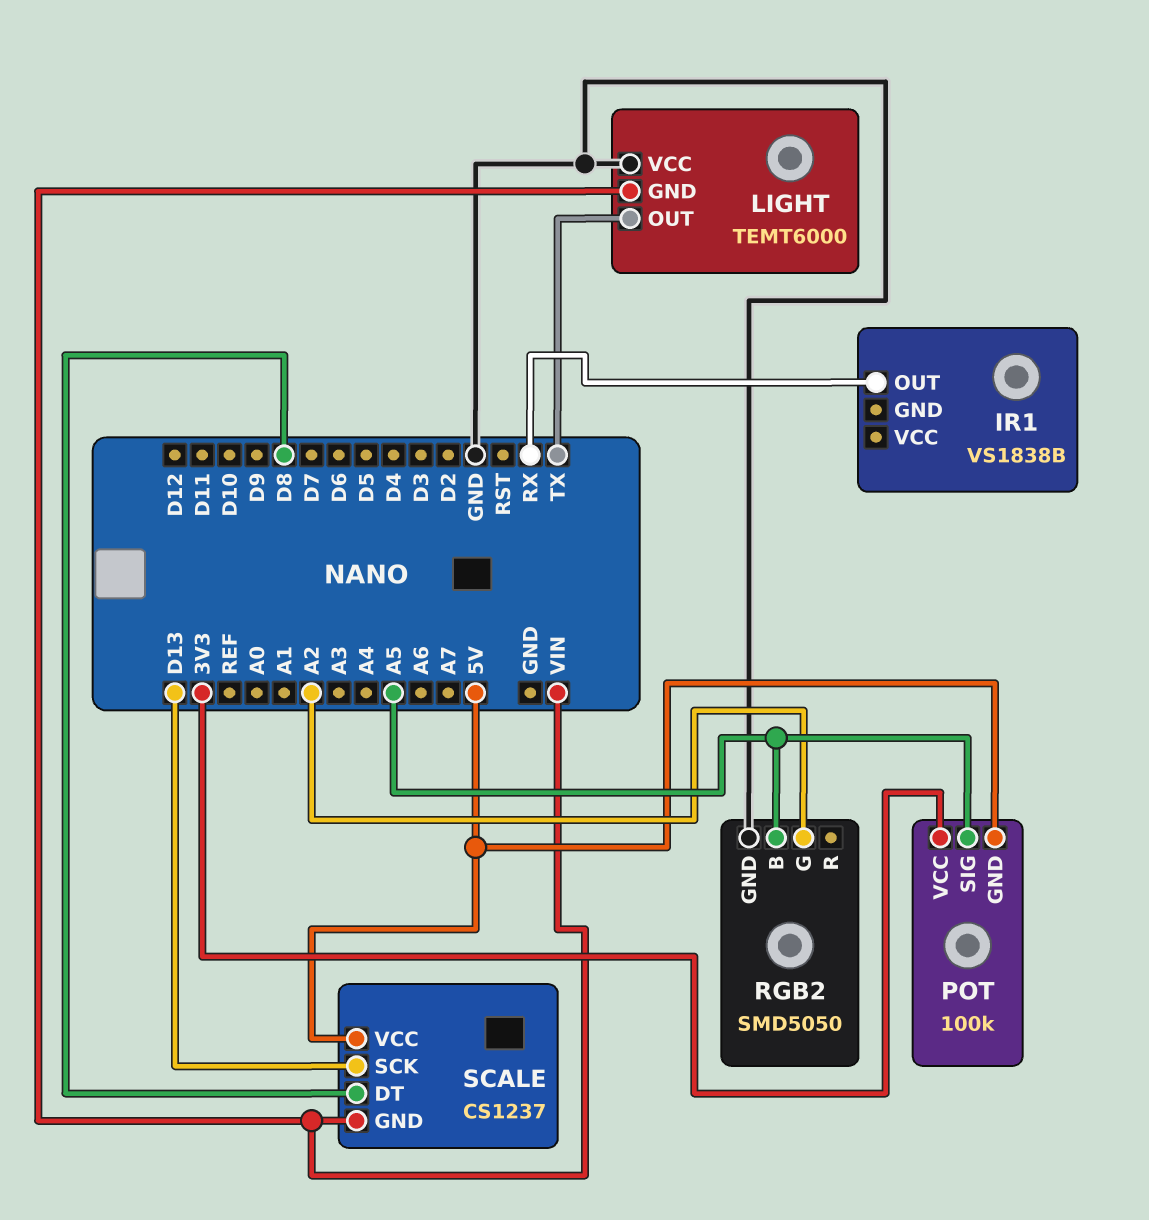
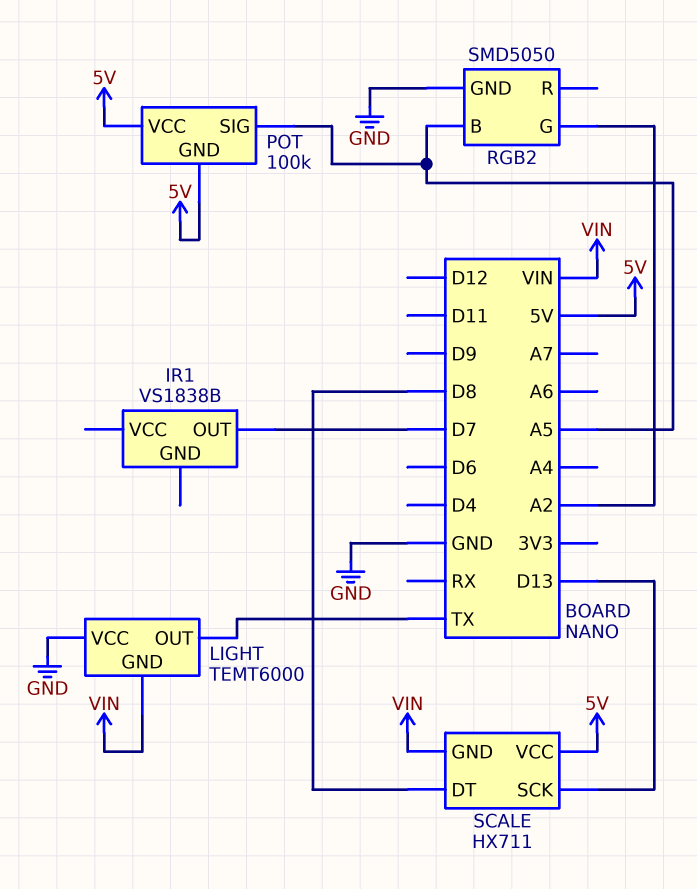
IR1 pin OUT: RX -> D7
POT pin VCC: 3V3 -> 5V
SCALE: CS1237 -> HX711

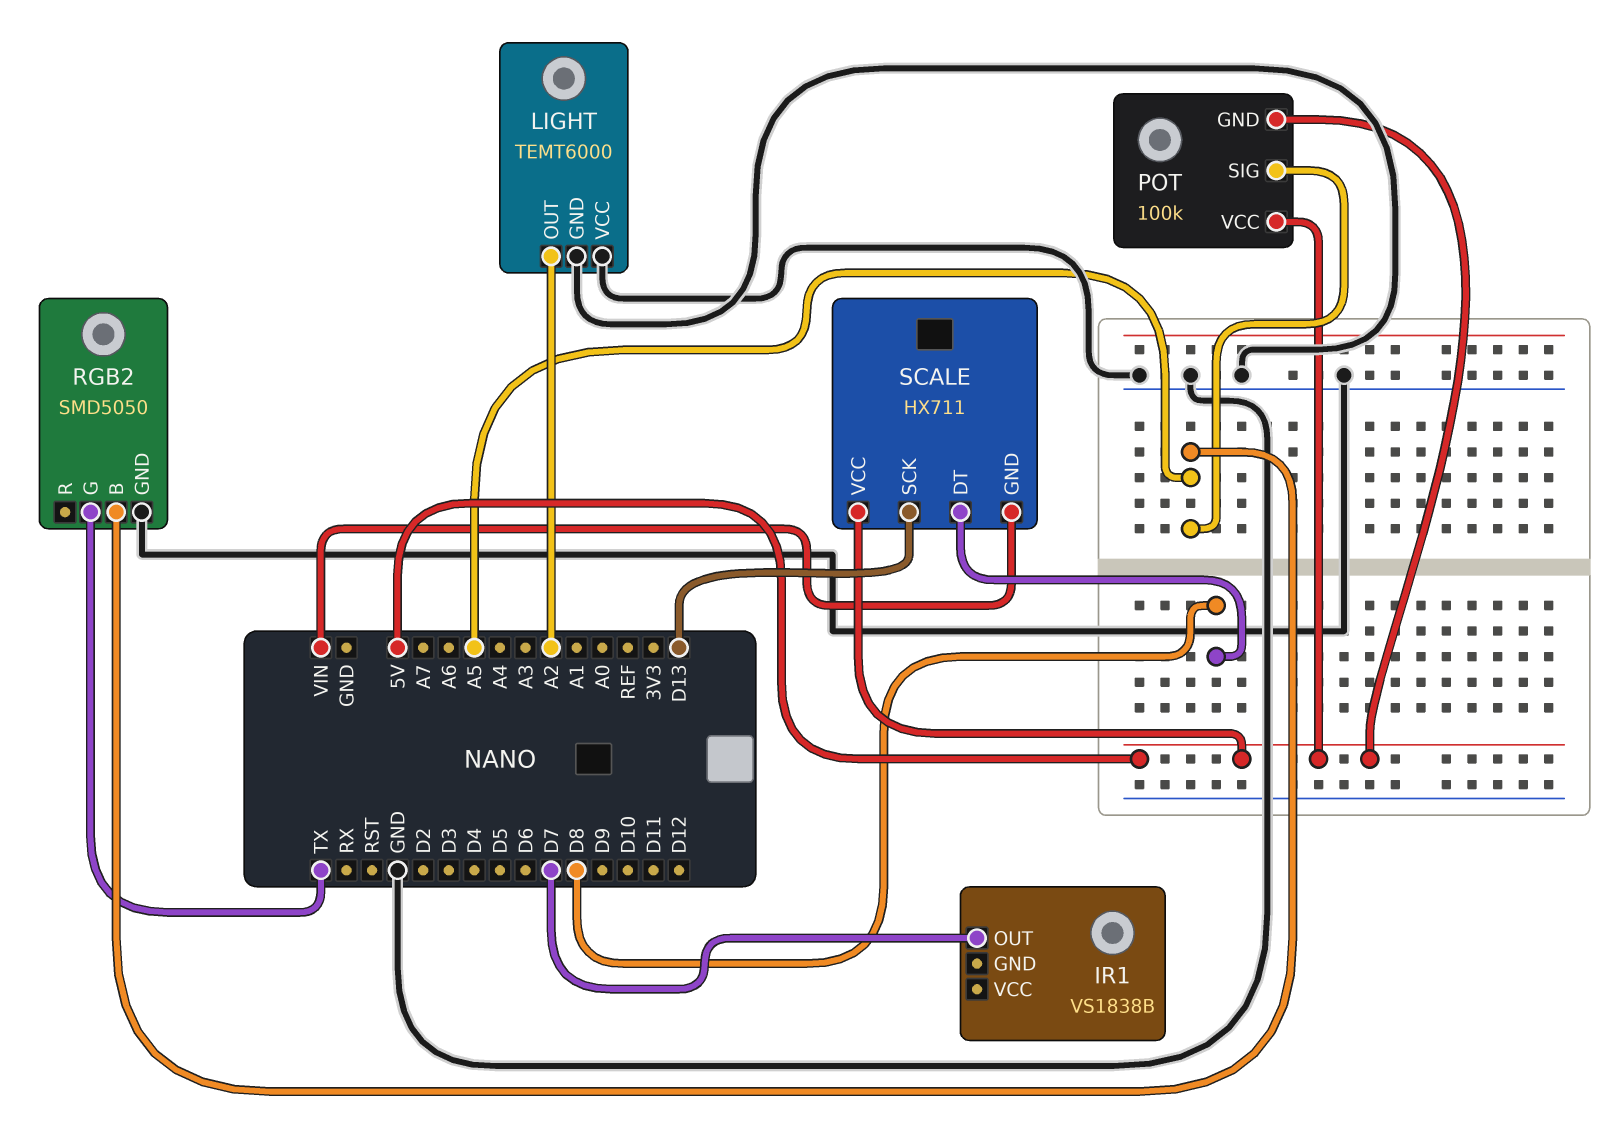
LIGHT pin GND: VIN -> GND
LIGHT pin OUT: TX -> A2
RGB2 pin G: A2 -> TX

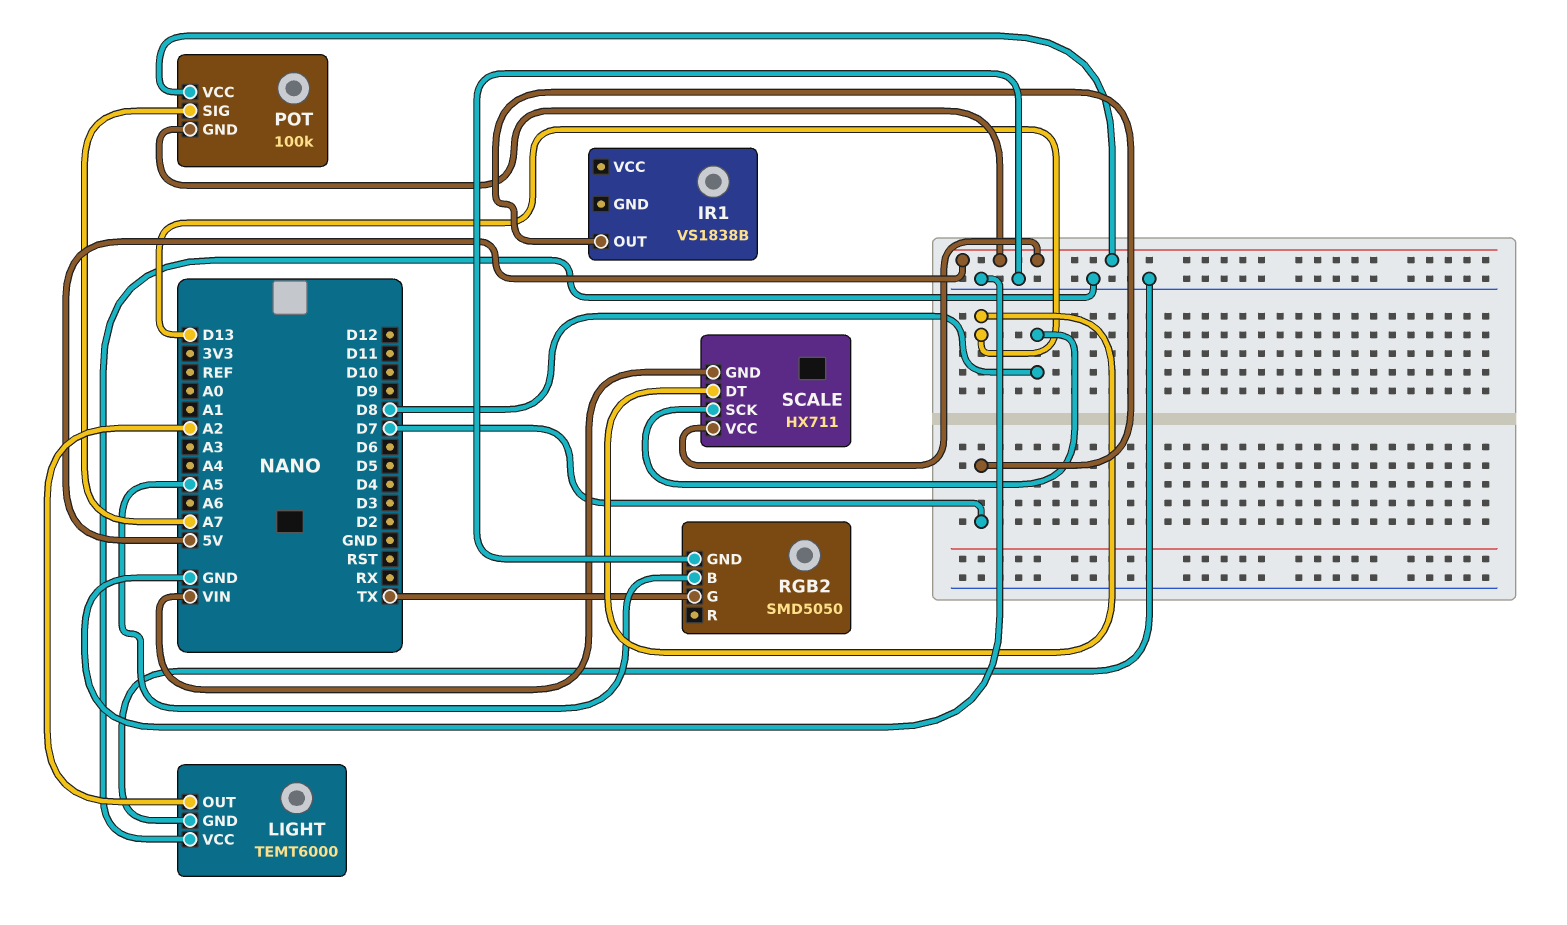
POT pin SIG: A5 -> A7
SCALE pin DT: D8 -> D13
SCALE pin SCK: D13 -> D8

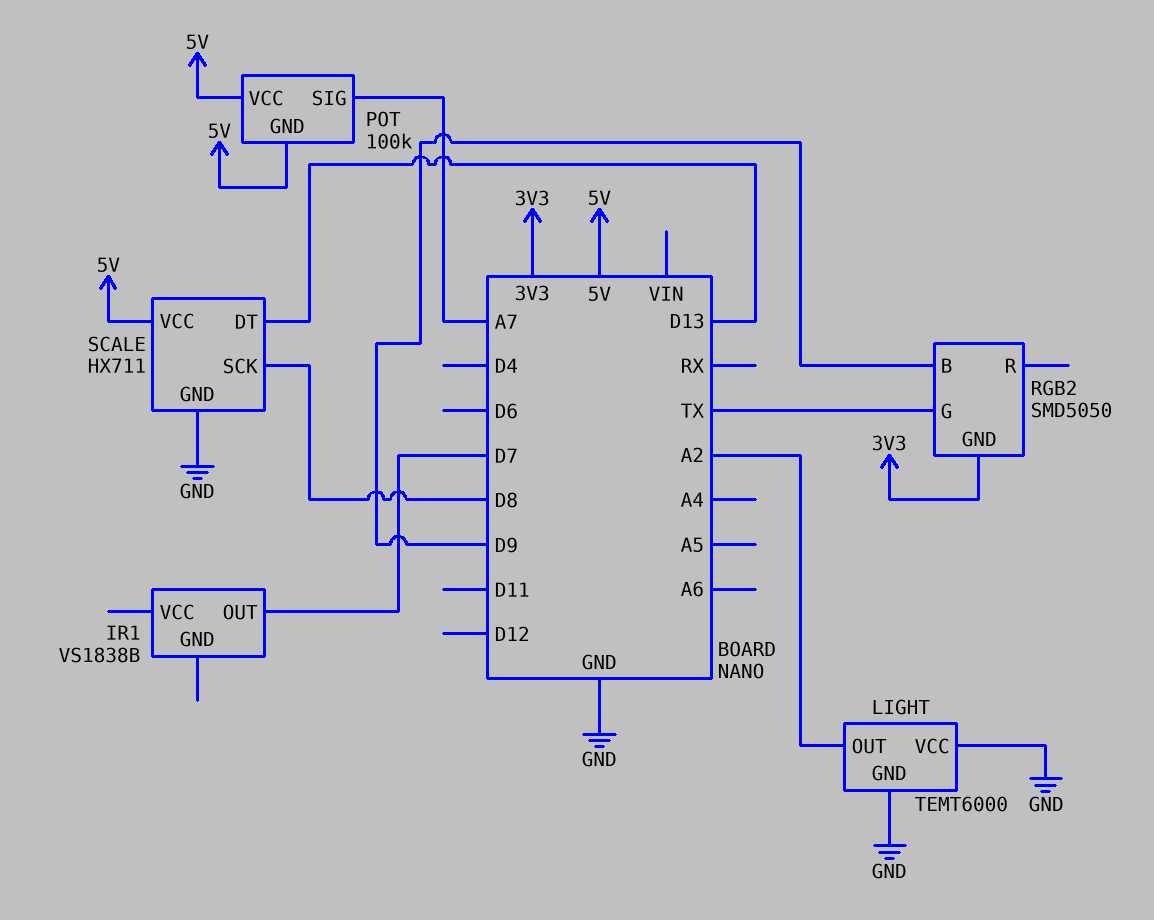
RGB2 pin B: A5 -> D9
RGB2 pin GND: GND -> 3V3
SCALE pin GND: VIN -> GND

